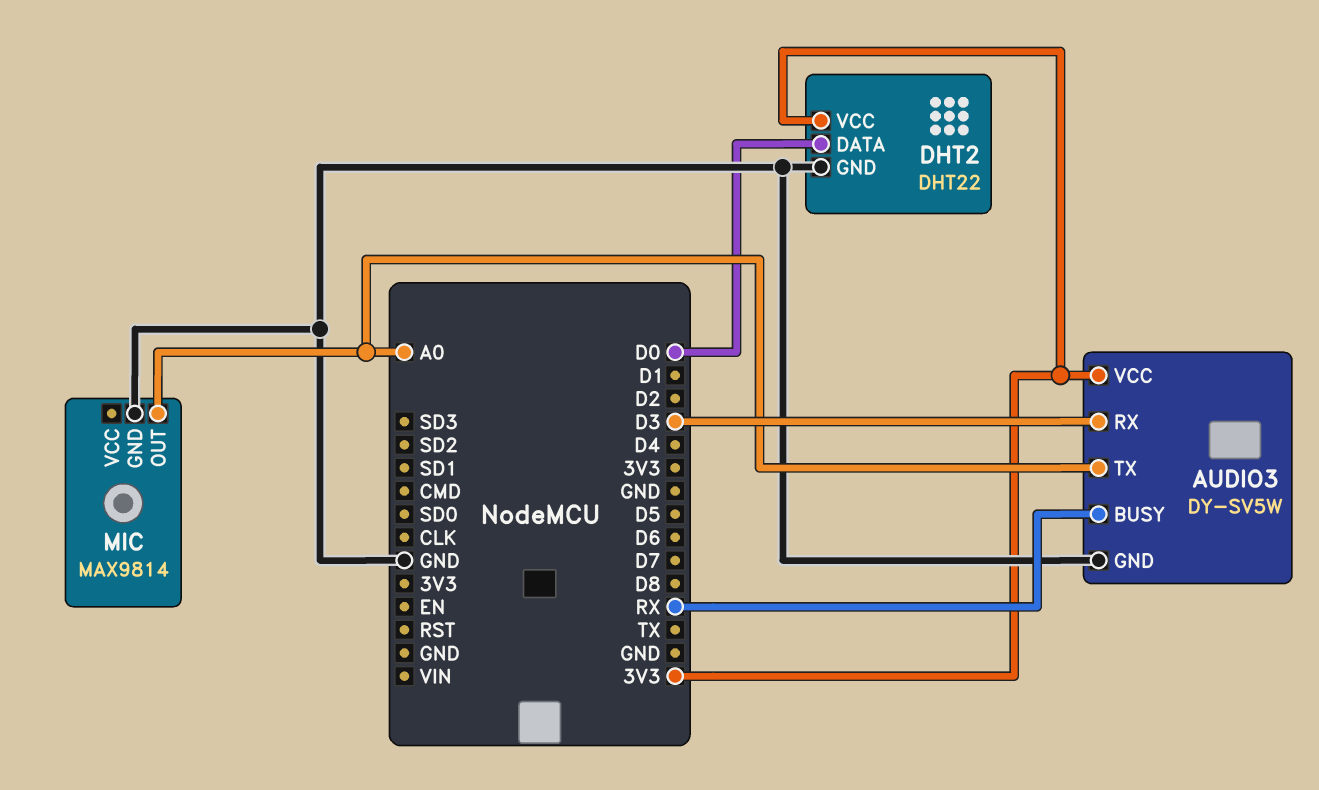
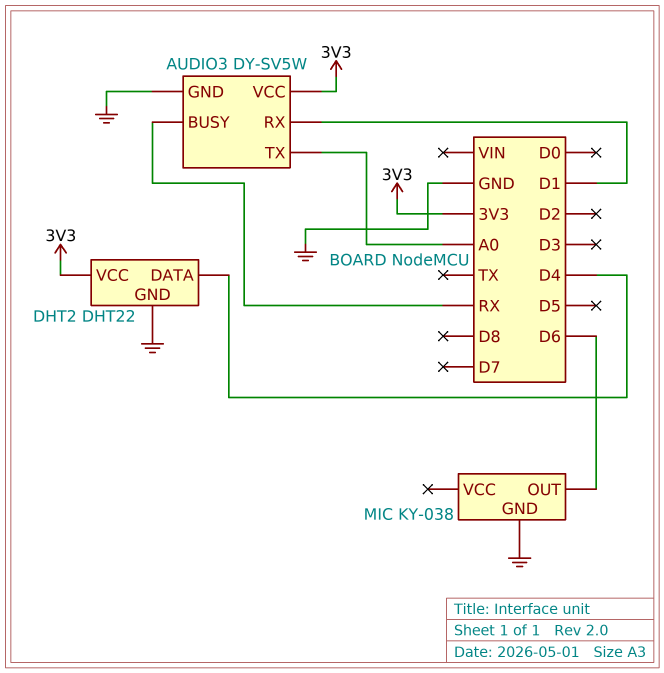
AUDIO3 pin RX: D3 -> D1
DHT2 pin DATA: D0 -> D4
MIC: MAX9814 -> KY-038
MIC pin OUT: A0 -> D6

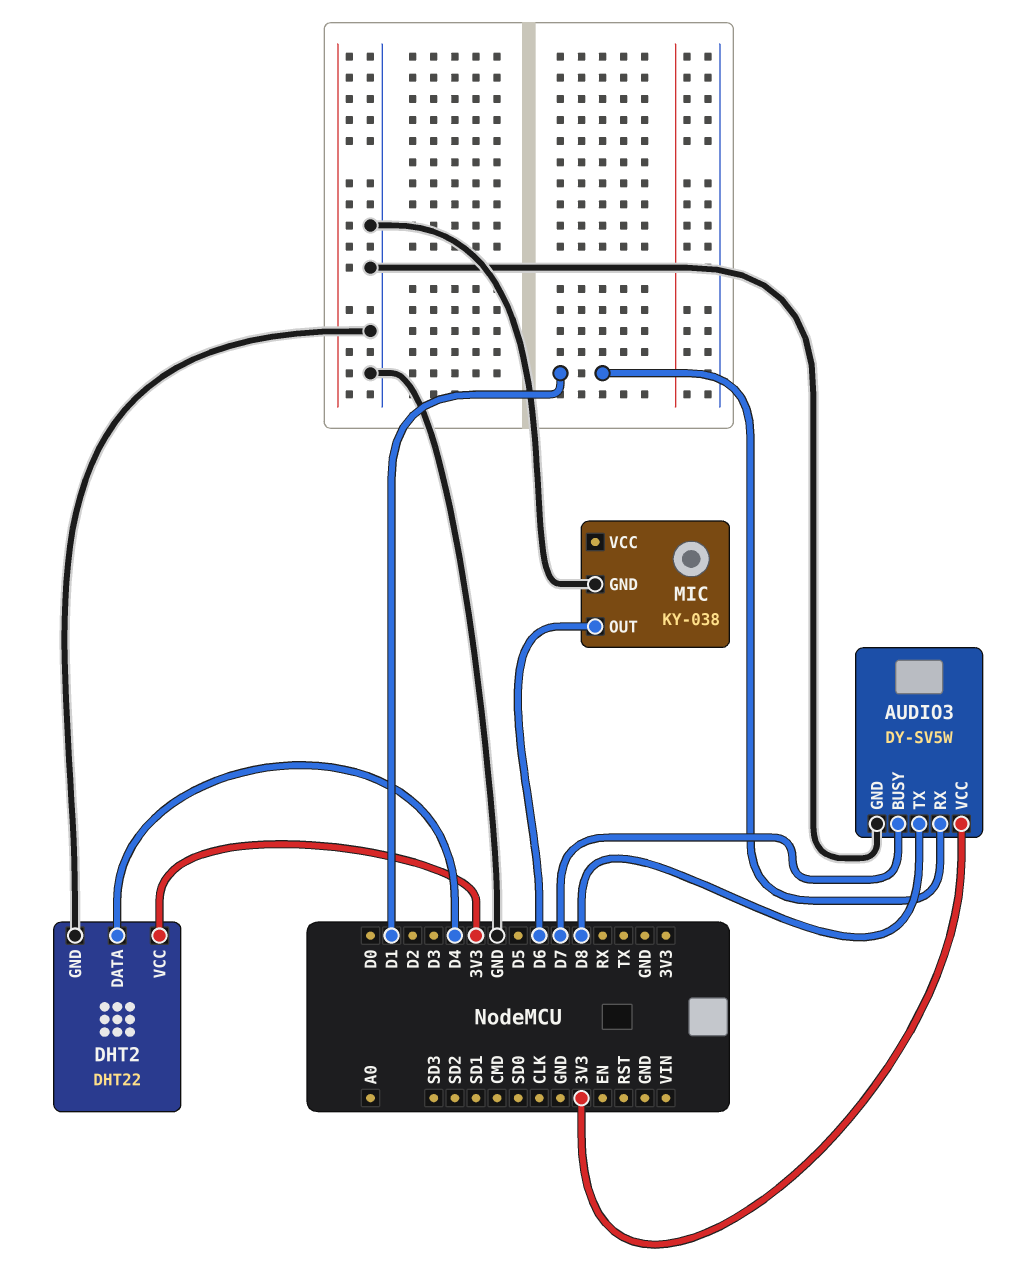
AUDIO3 pin BUSY: RX -> D7
AUDIO3 pin TX: A0 -> D8

